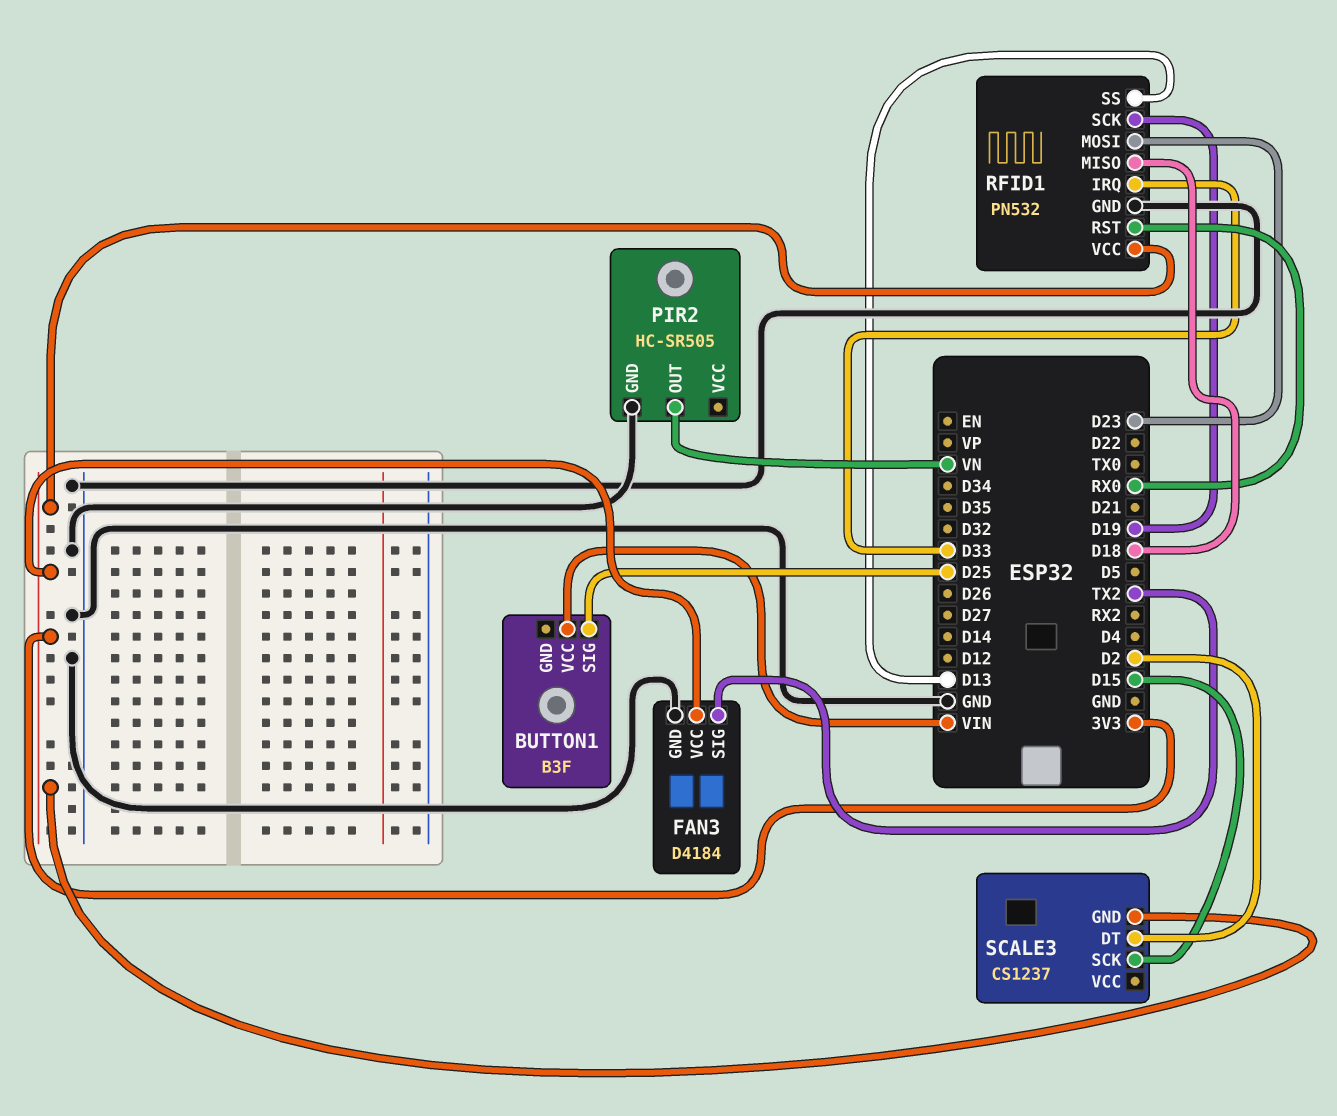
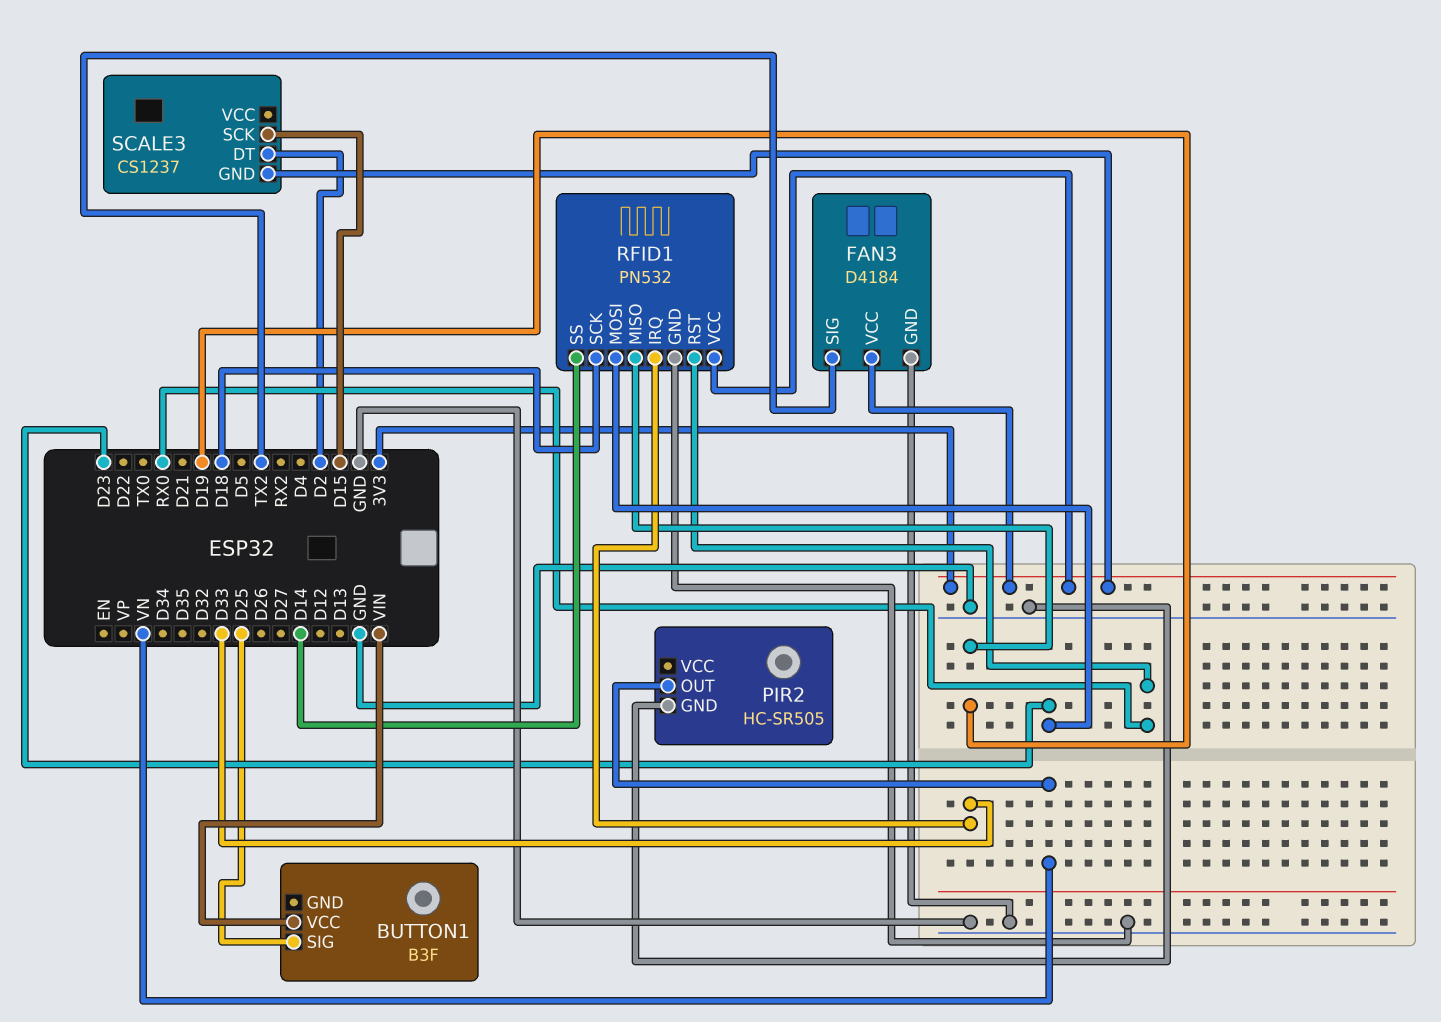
RFID1 pin MISO: D18 -> D19
RFID1 pin SCK: D19 -> D18
RFID1 pin SS: D13 -> D14

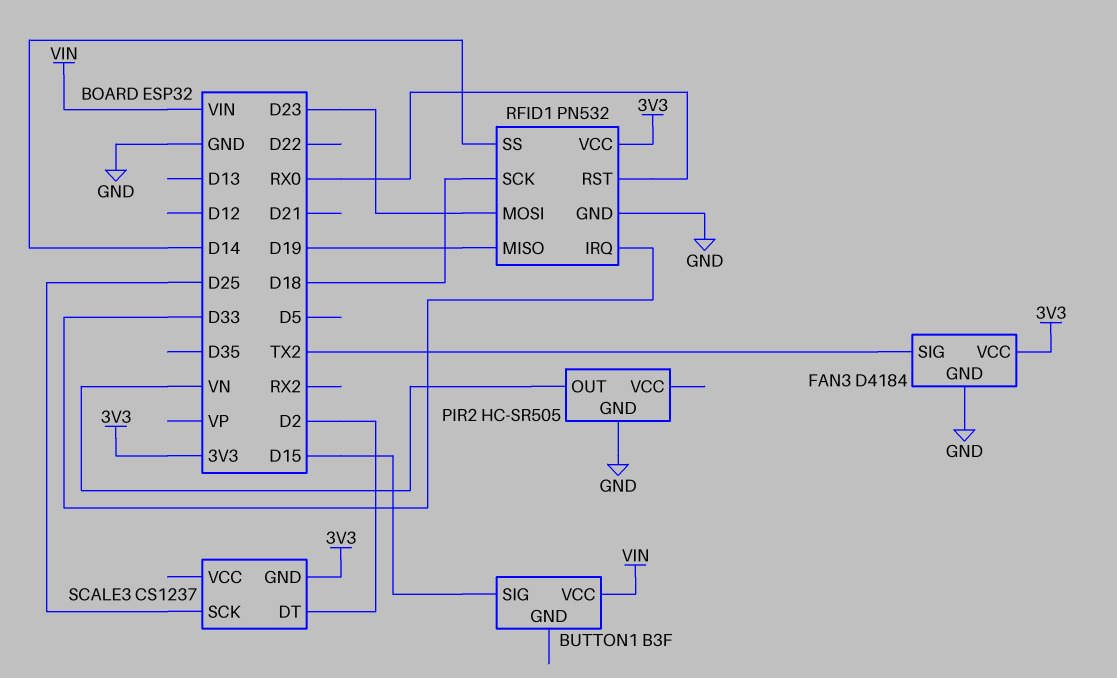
BUTTON1 pin SIG: D25 -> D15
SCALE3 pin SCK: D15 -> D25

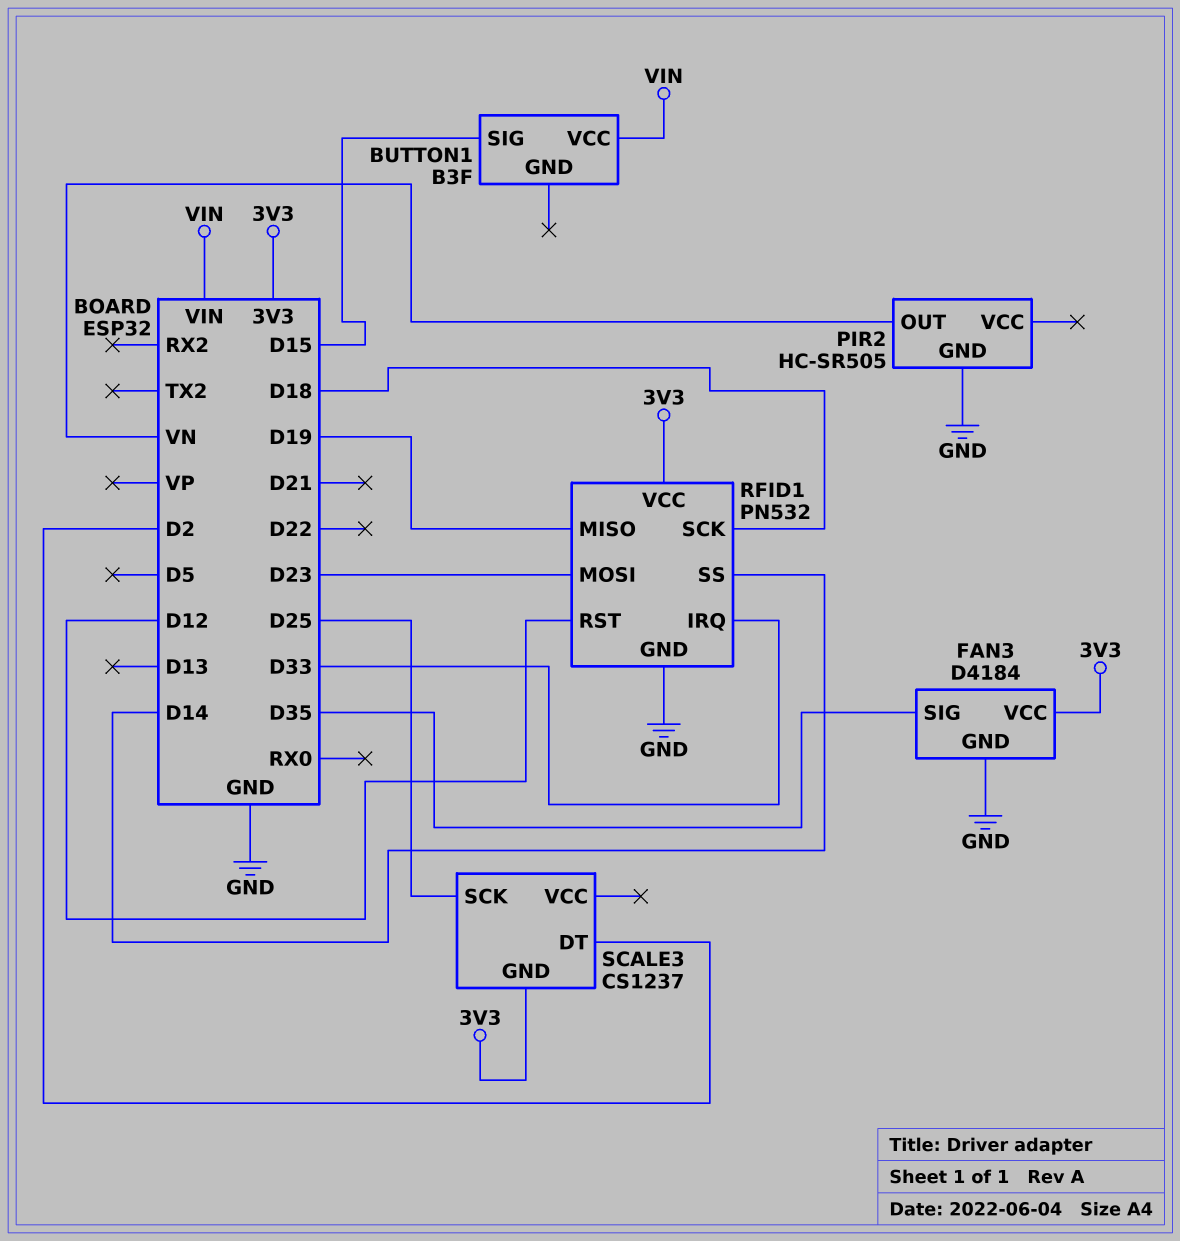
FAN3 pin SIG: TX2 -> D35
RFID1 pin RST: RX0 -> D12

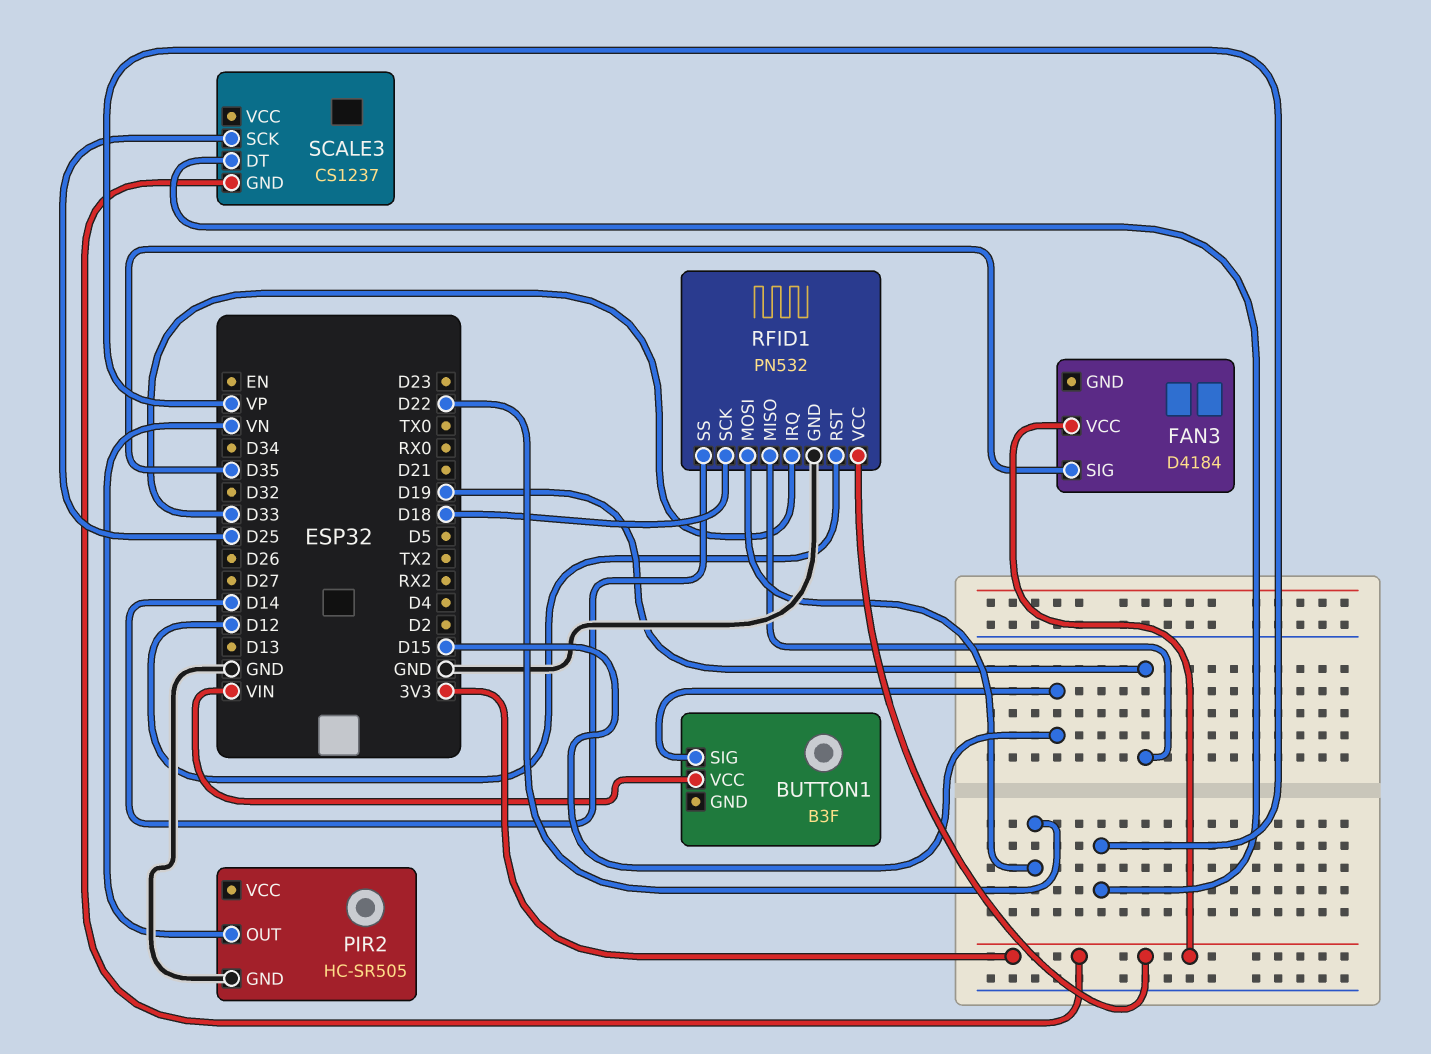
FAN3 pin GND: GND -> none
RFID1 pin MOSI: D23 -> D22
SCALE3 pin DT: D2 -> VP

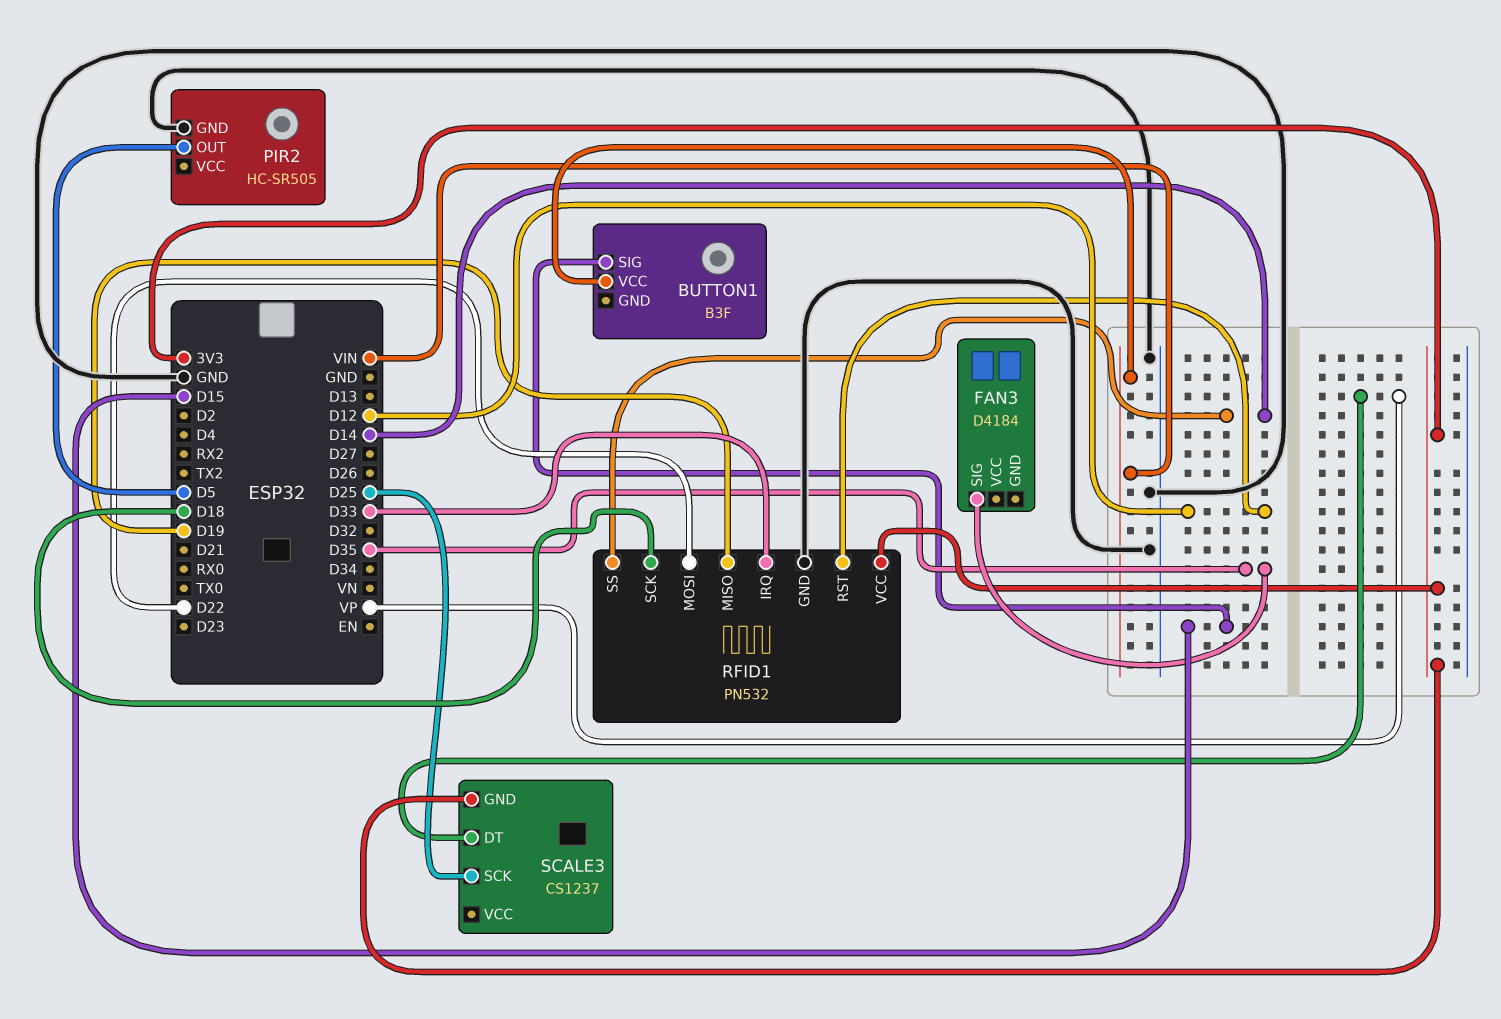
FAN3 pin VCC: 3V3 -> none
PIR2 pin OUT: VN -> D5

